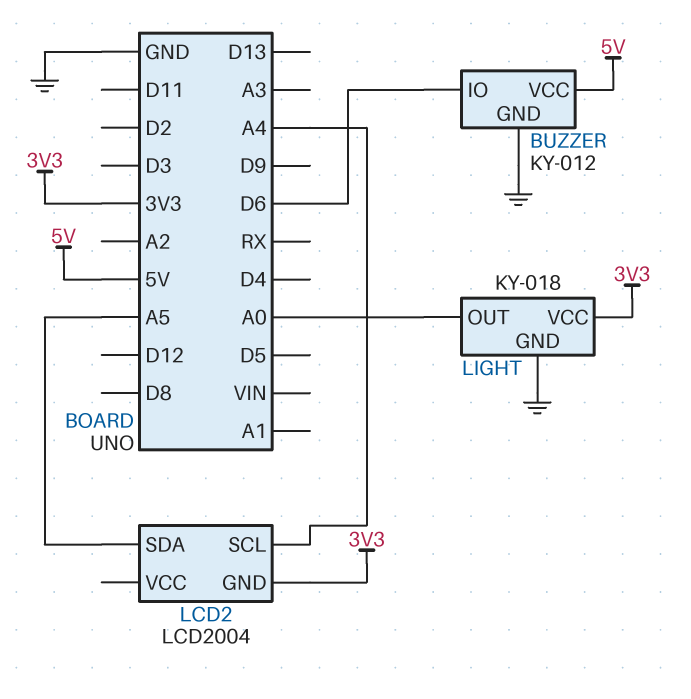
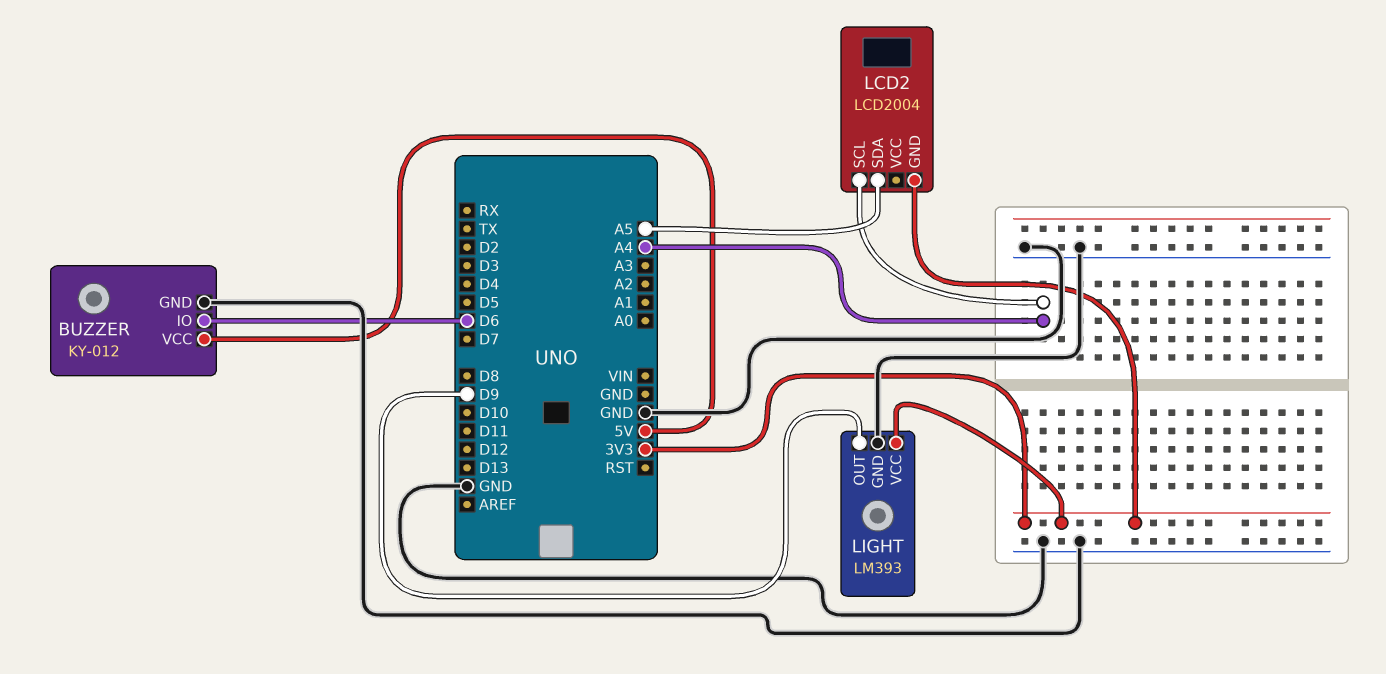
LIGHT: KY-018 -> LM393
LIGHT pin OUT: A0 -> D9

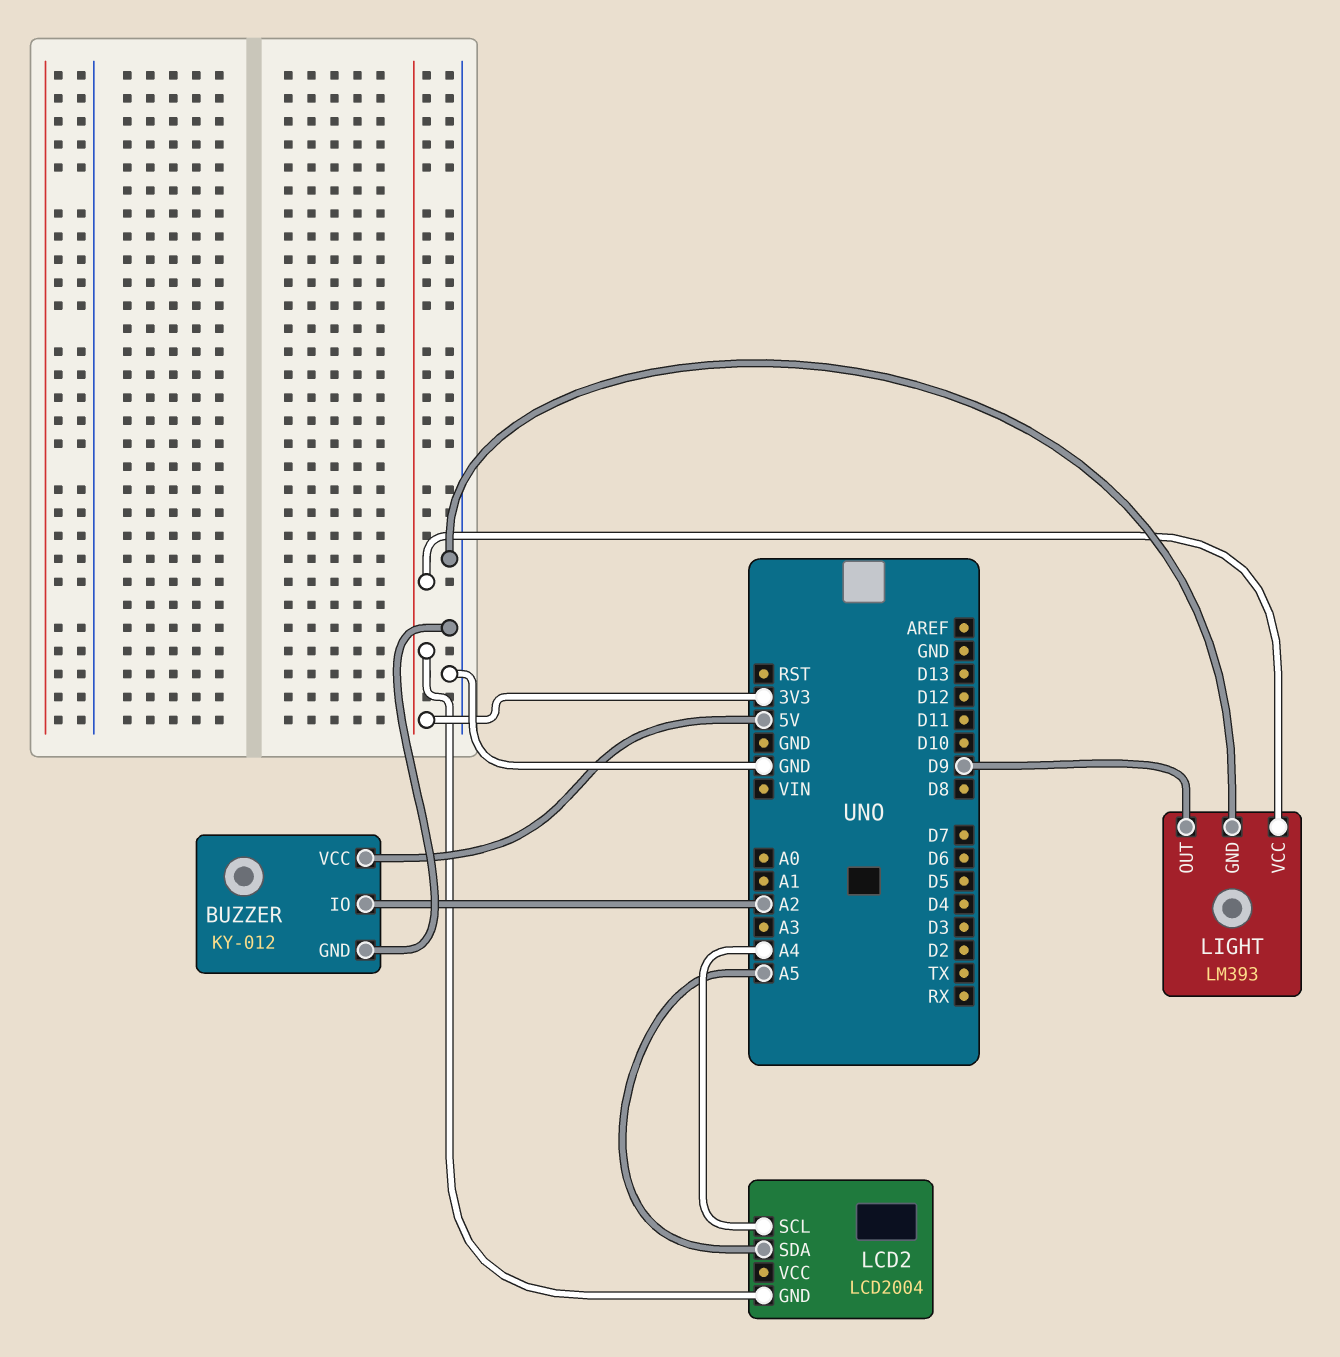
BUZZER pin IO: D6 -> A2

